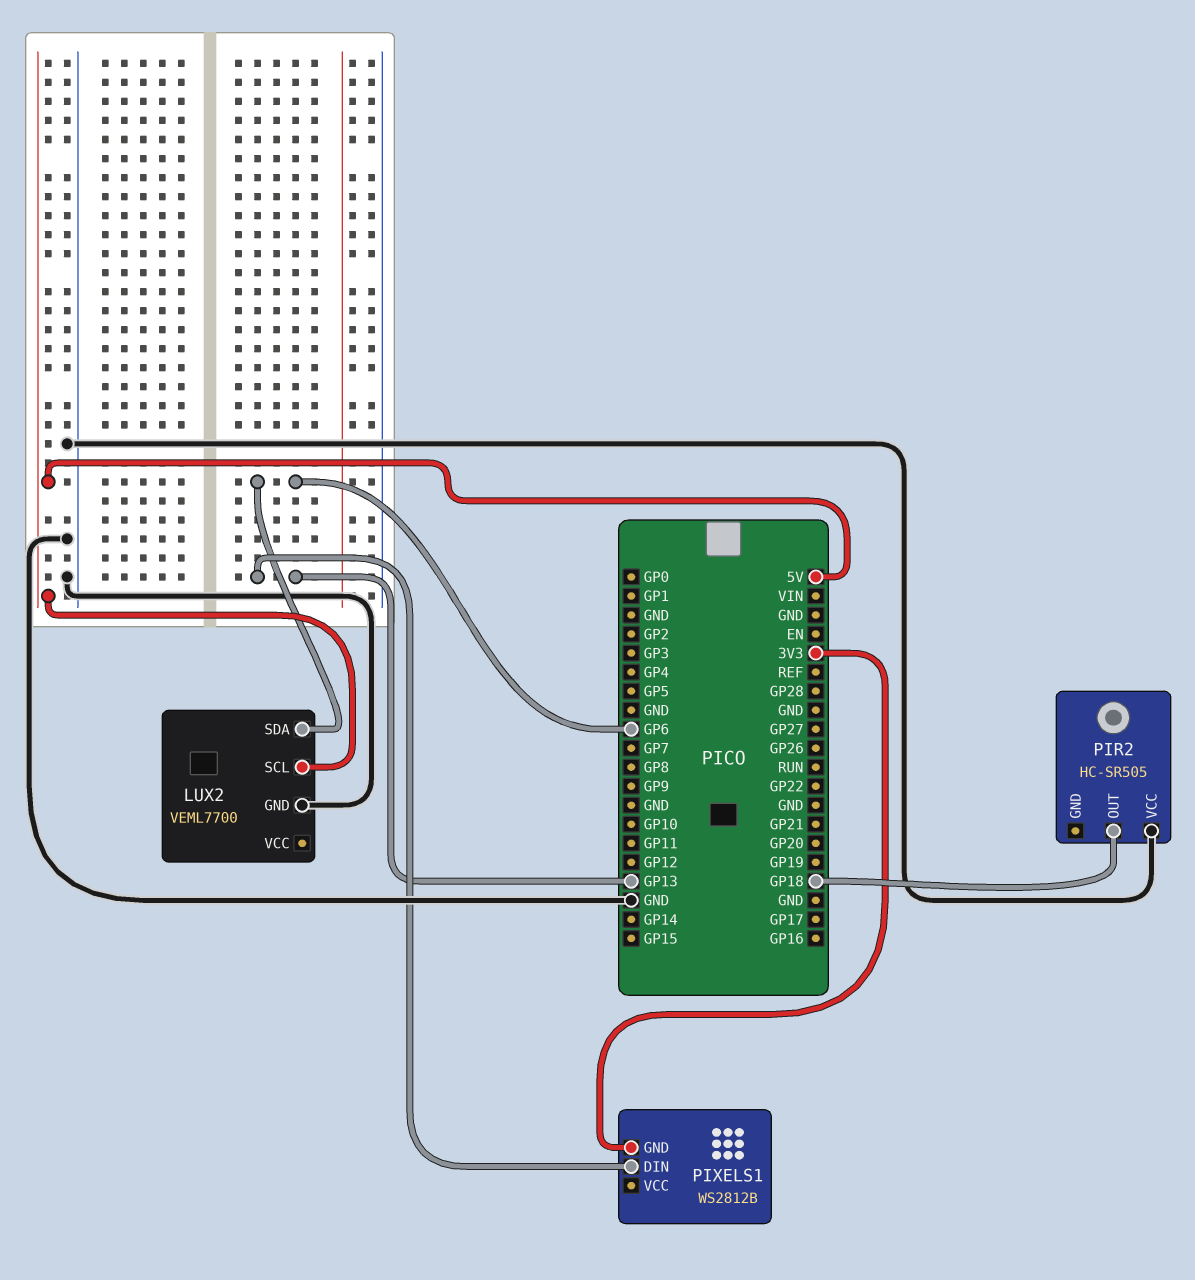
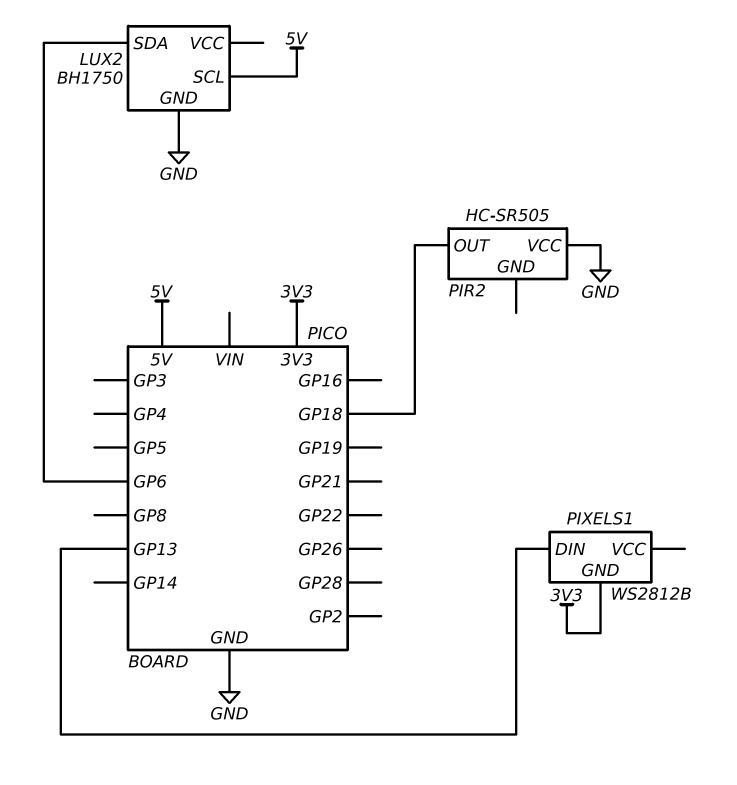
LUX2: VEML7700 -> BH1750

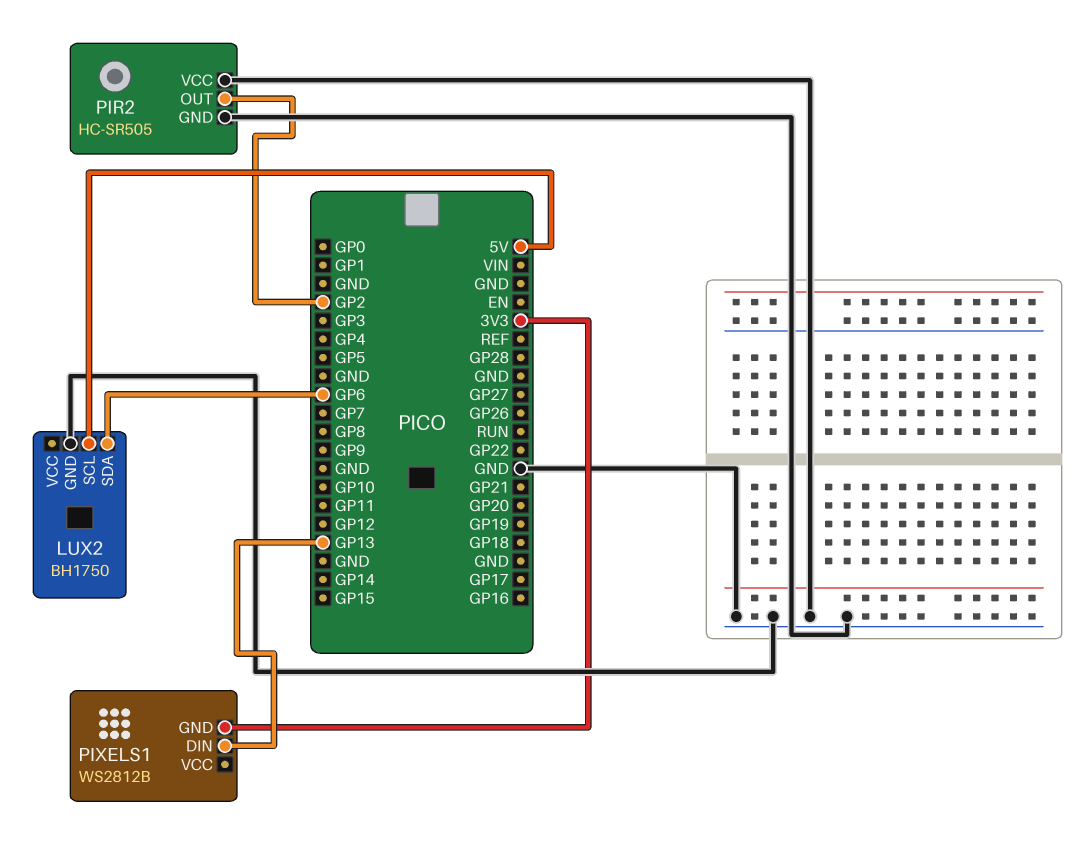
PIR2 pin GND: none -> GND
PIR2 pin OUT: GP18 -> GP2

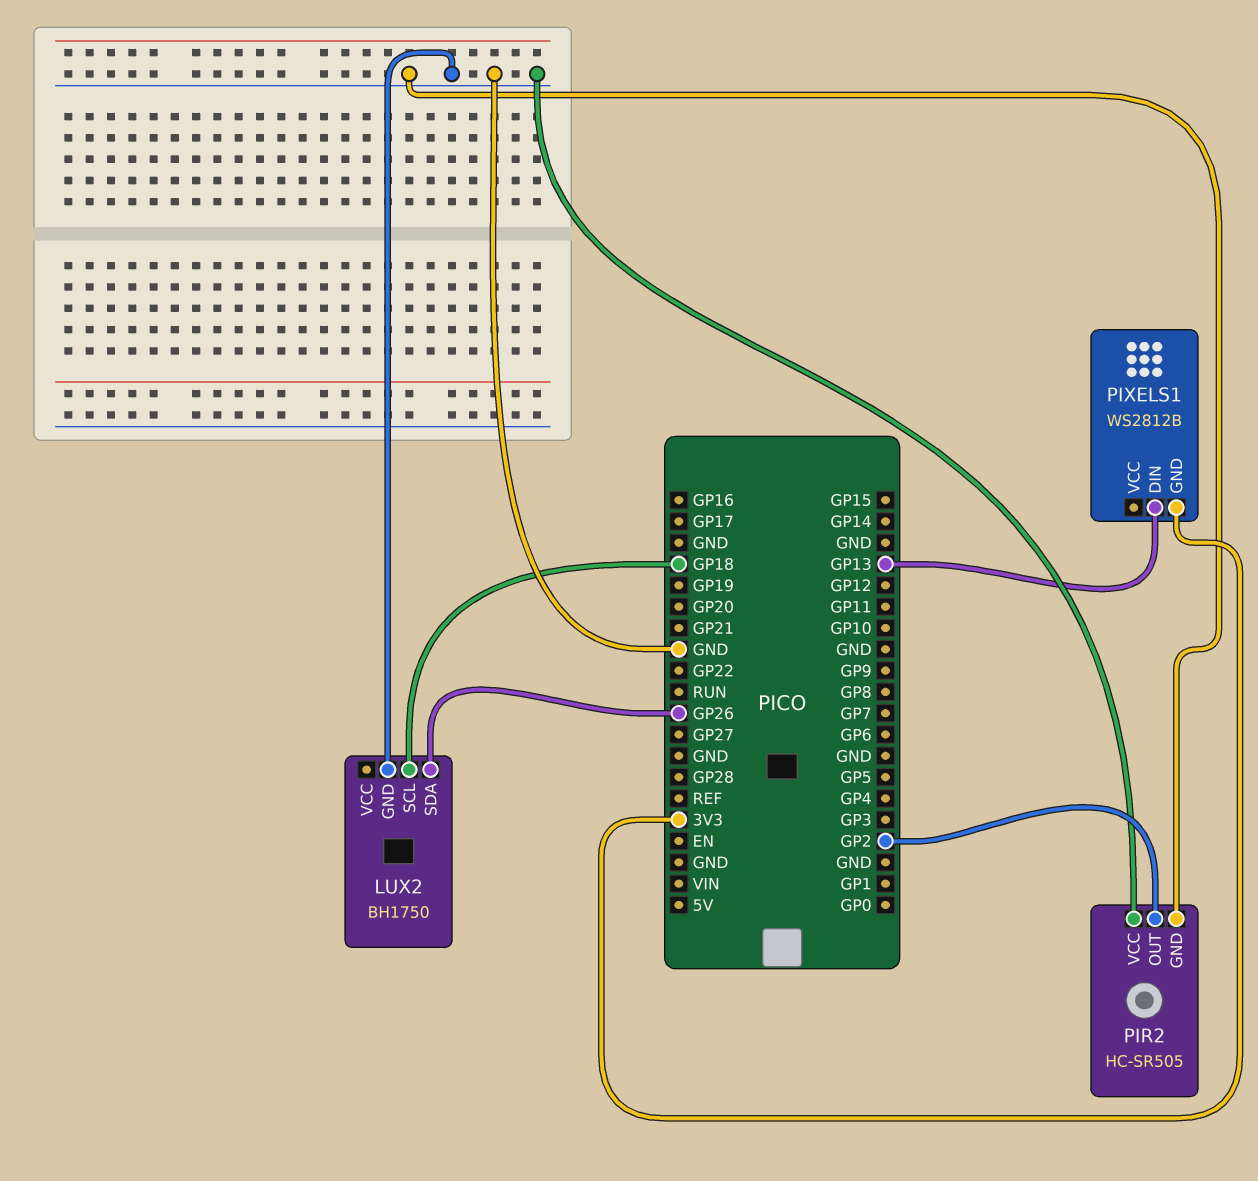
LUX2 pin SCL: 5V -> GP18
LUX2 pin SDA: GP6 -> GP26

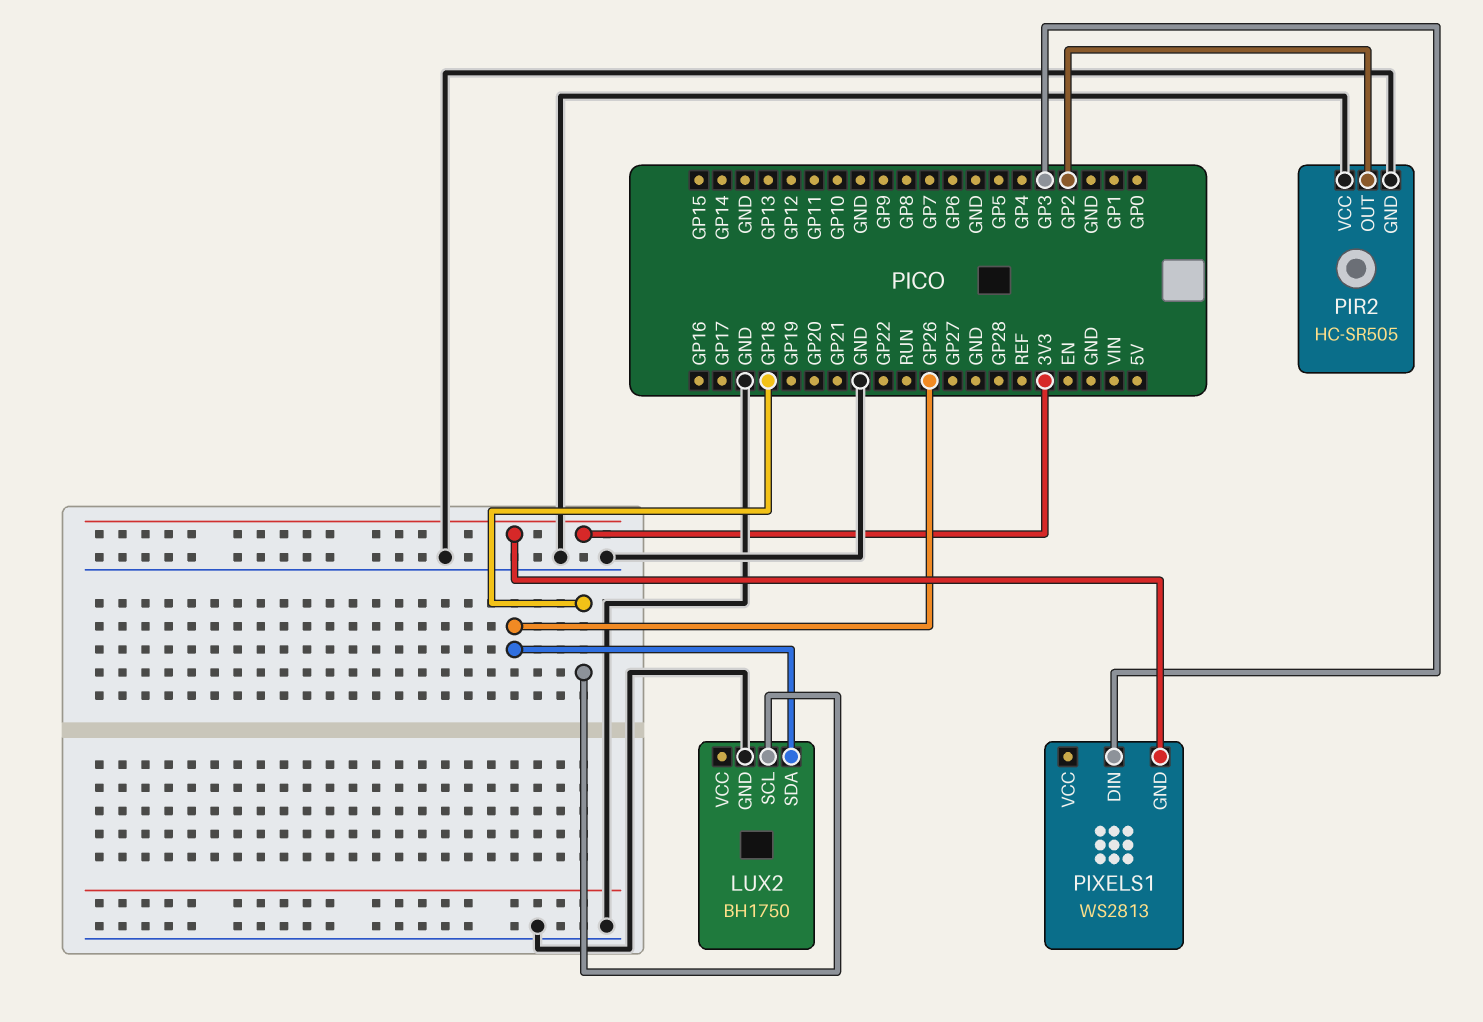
PIXELS1: WS2812B -> WS2813
PIXELS1 pin DIN: GP13 -> GP3

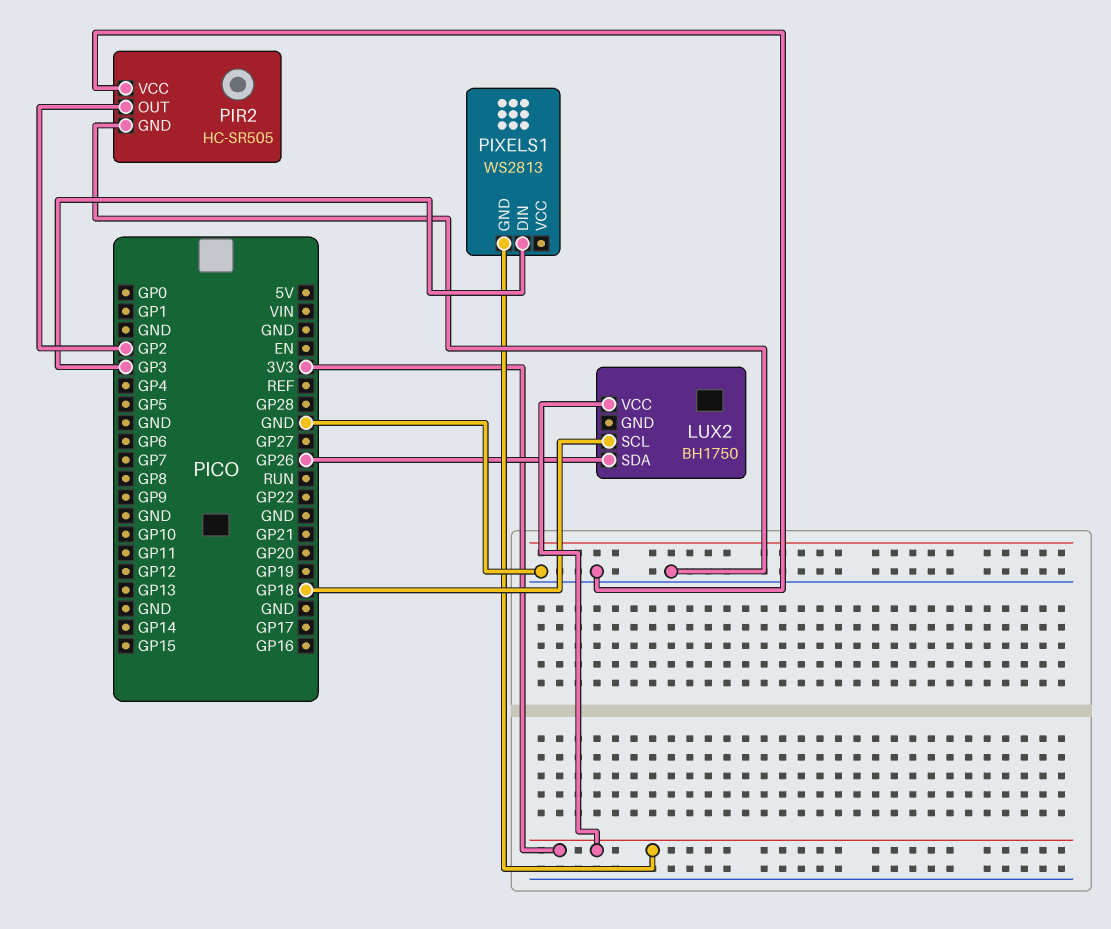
LUX2 pin GND: GND -> none
LUX2 pin VCC: none -> 3V3

